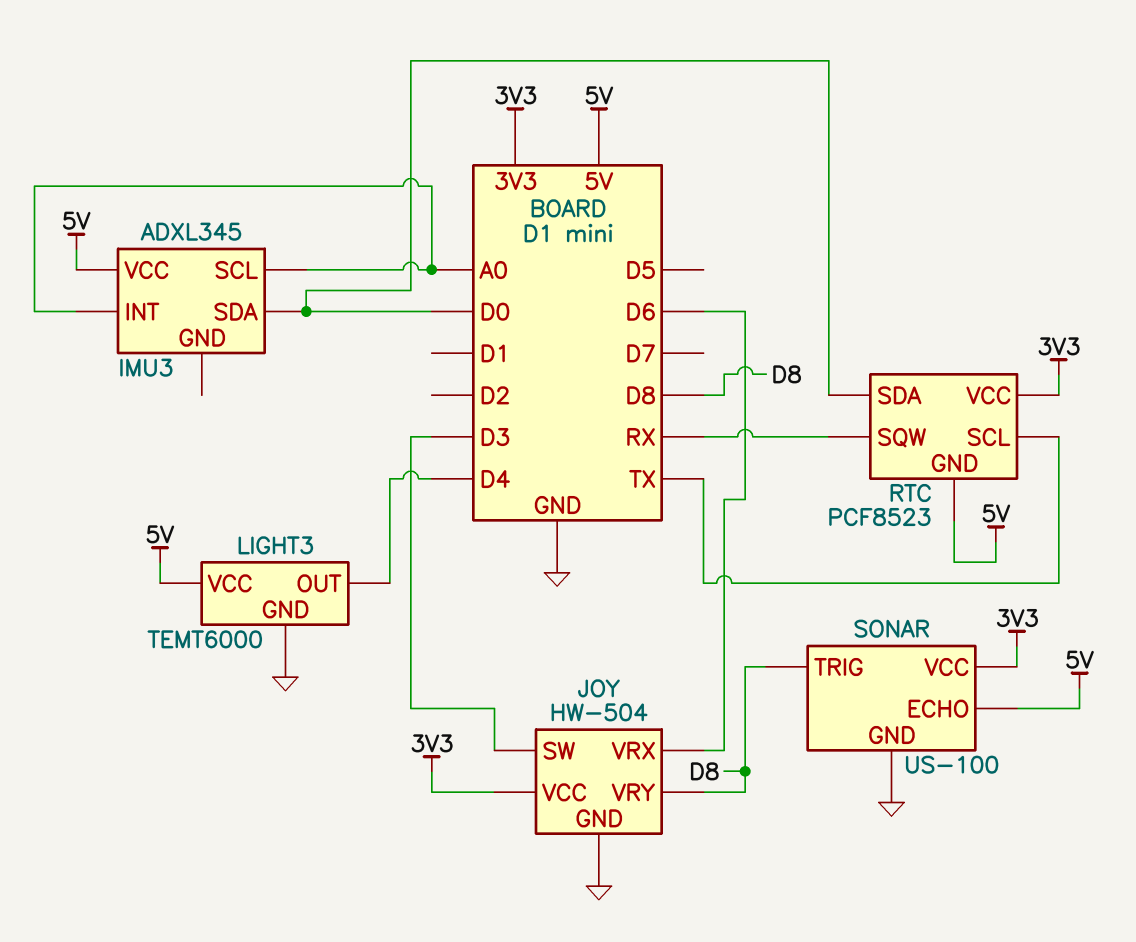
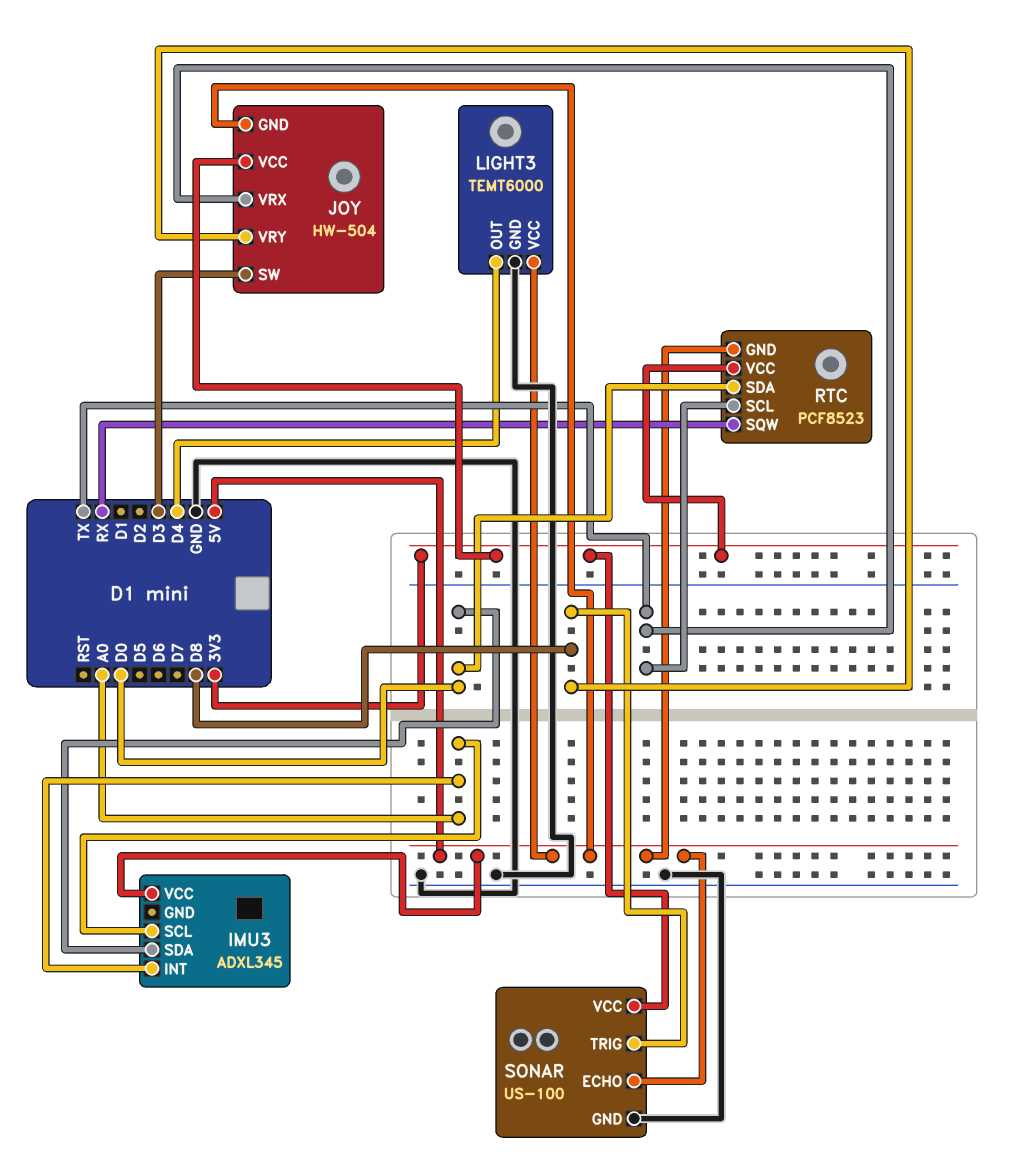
JOY pin GND: GND -> 5V
JOY pin VRX: D6 -> TX

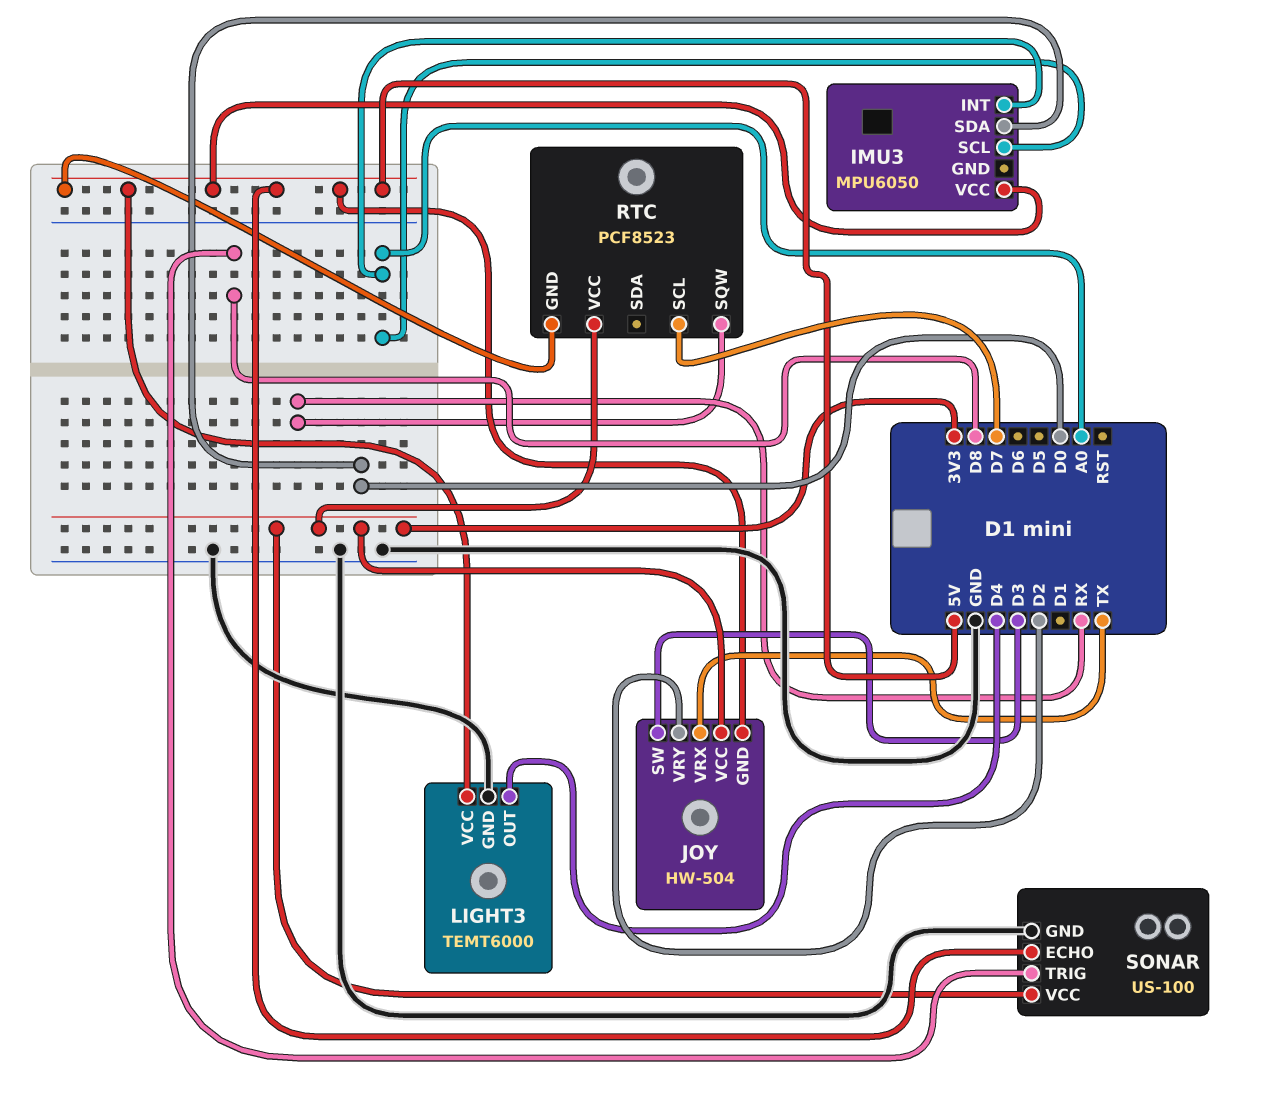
IMU3: ADXL345 -> MPU6050
JOY pin VRY: D8 -> D2
RTC pin SCL: TX -> D7
RTC pin SDA: D0 -> none

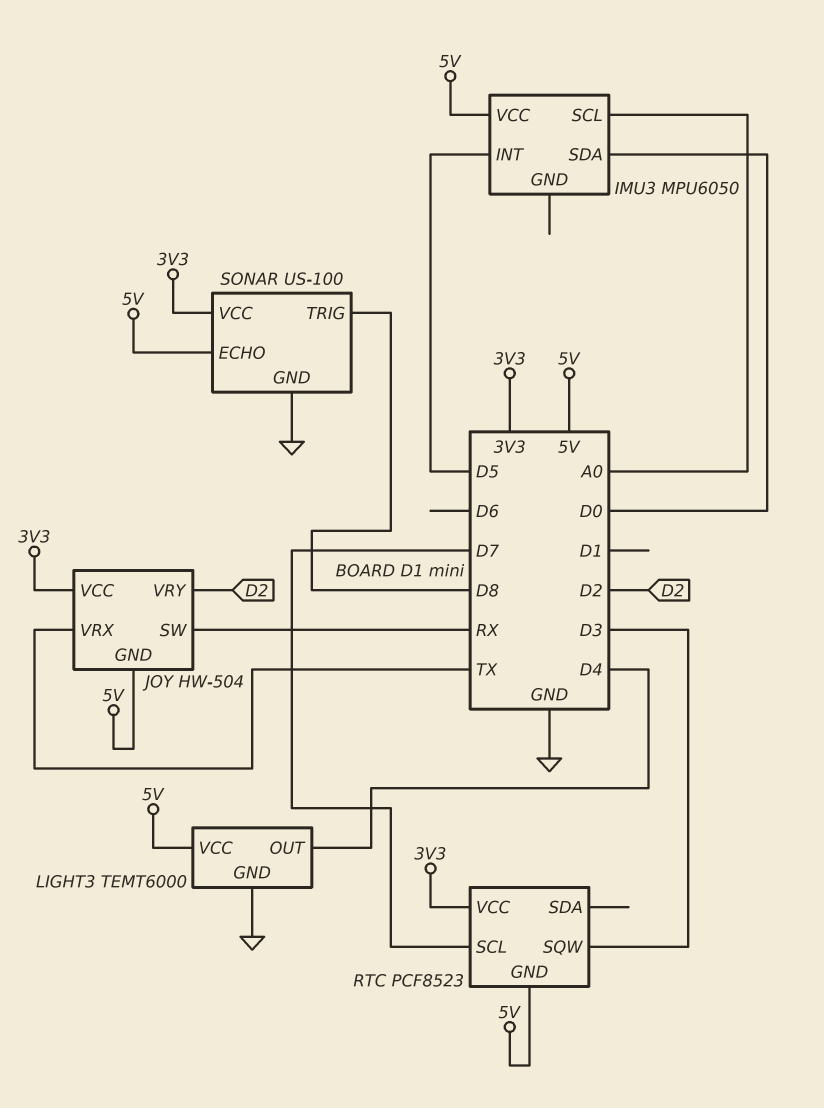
IMU3 pin INT: A0 -> D5
JOY pin SW: D3 -> RX
RTC pin SQW: RX -> D3

